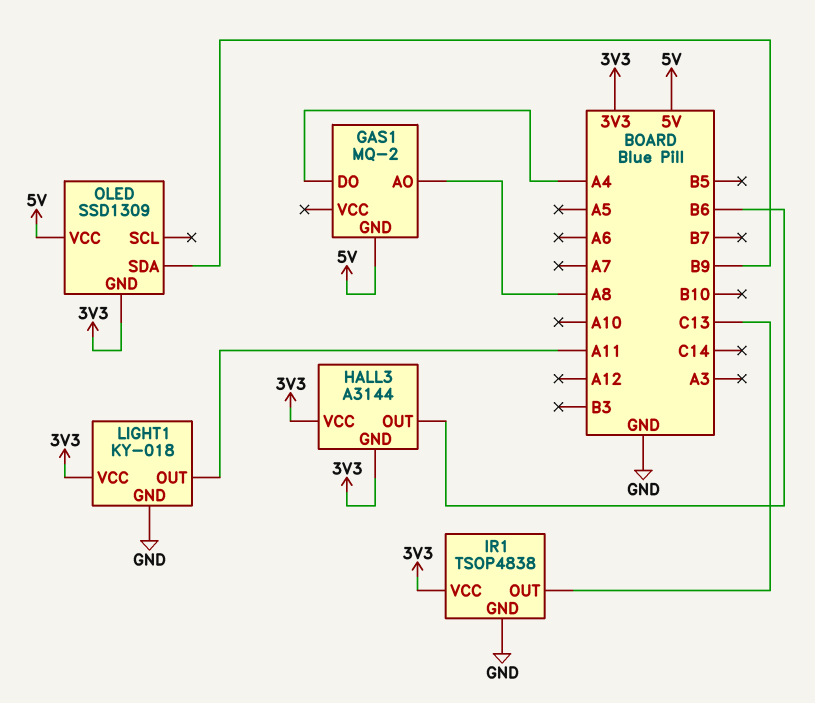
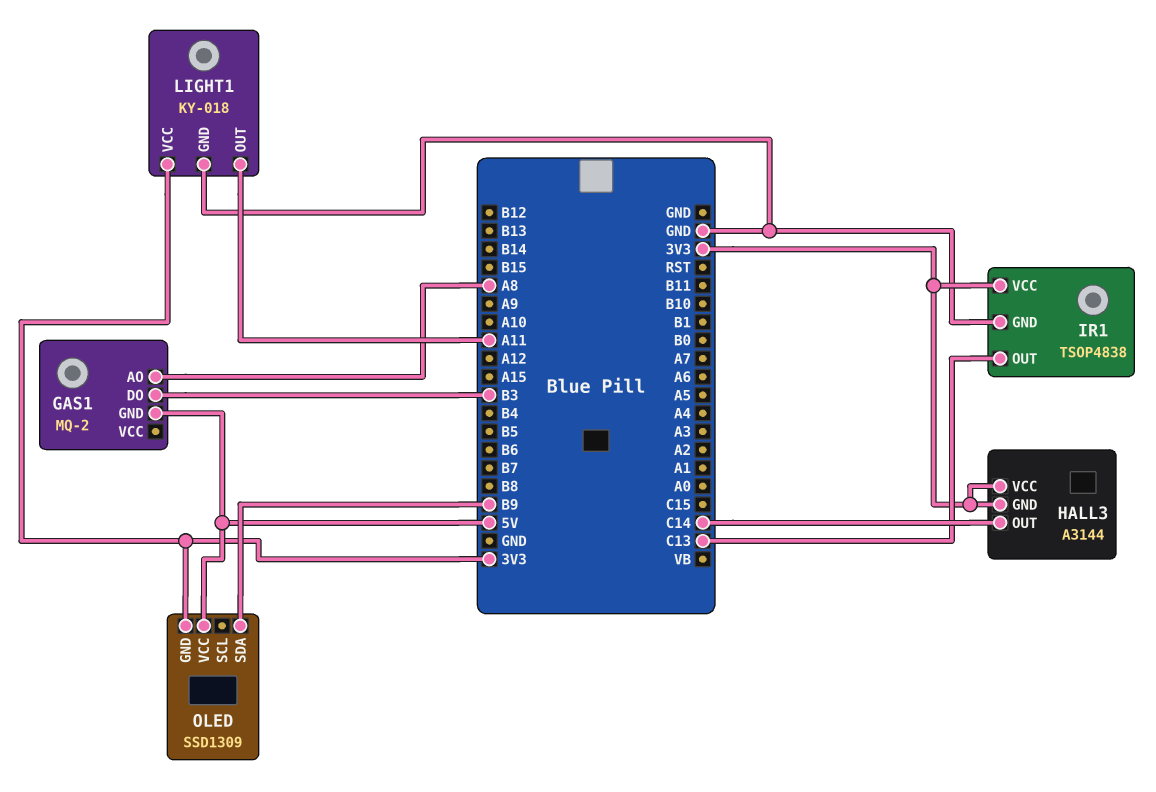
GAS1 pin DO: A4 -> B3
HALL3 pin OUT: B6 -> C14

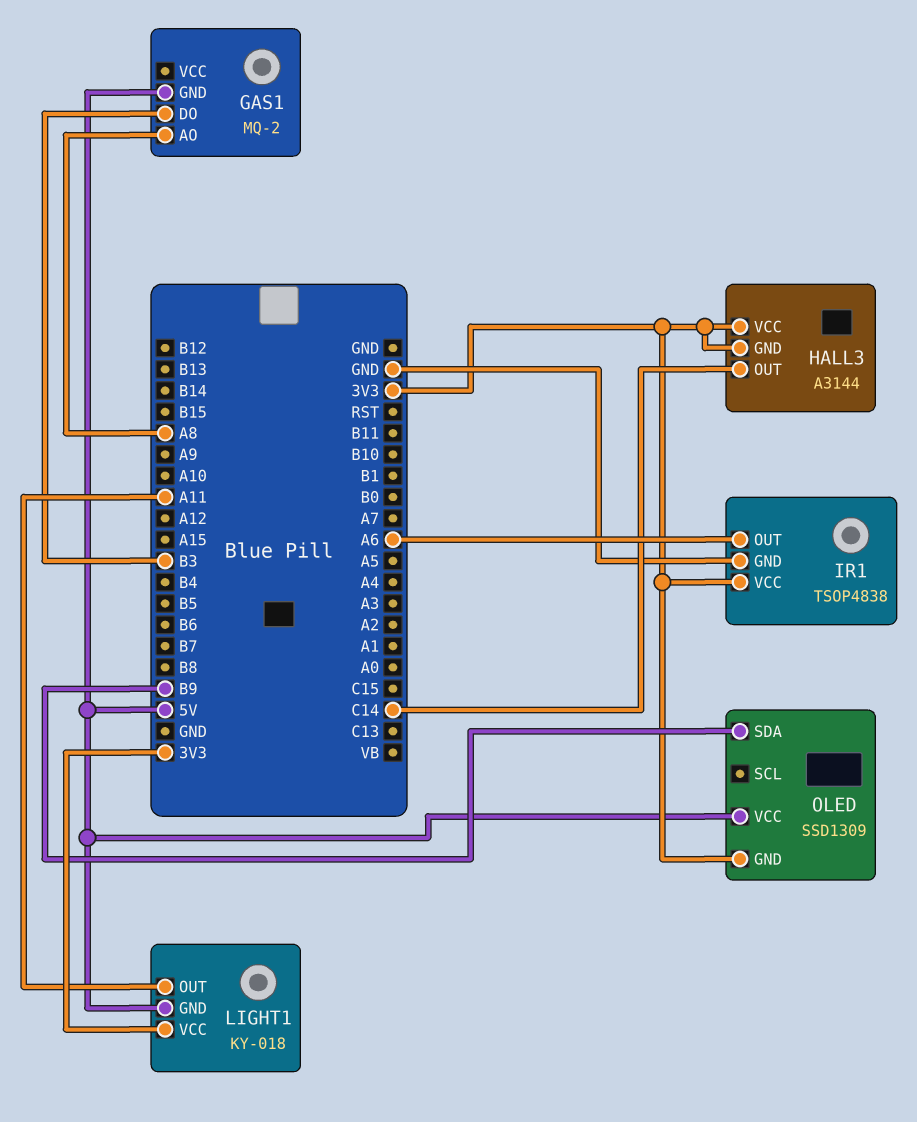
IR1 pin OUT: C13 -> A6
LIGHT1 pin GND: GND -> 5V

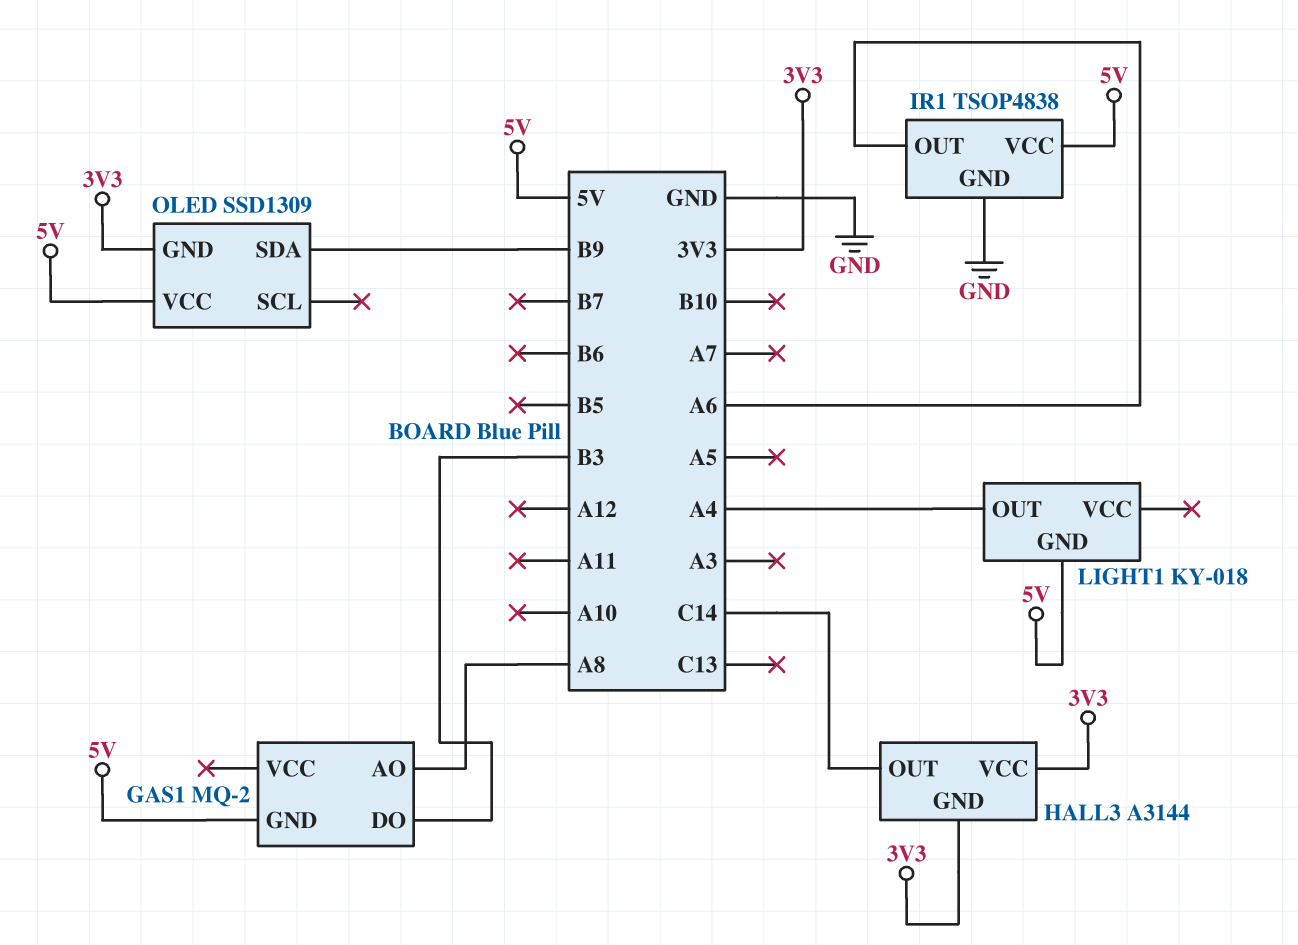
IR1 pin VCC: 3V3 -> 5V
LIGHT1 pin OUT: A11 -> A4
LIGHT1 pin VCC: 3V3 -> none

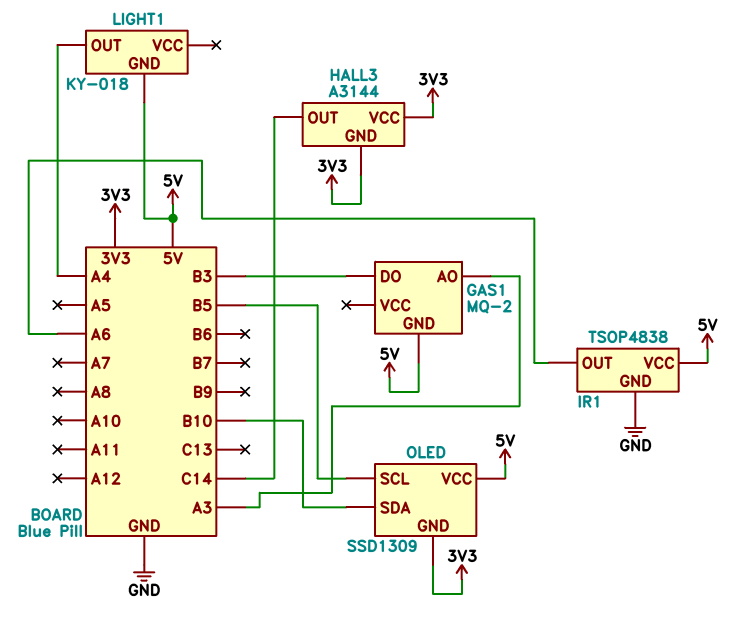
GAS1 pin AO: A8 -> A3
OLED pin SCL: none -> B5
OLED pin SDA: B9 -> B10

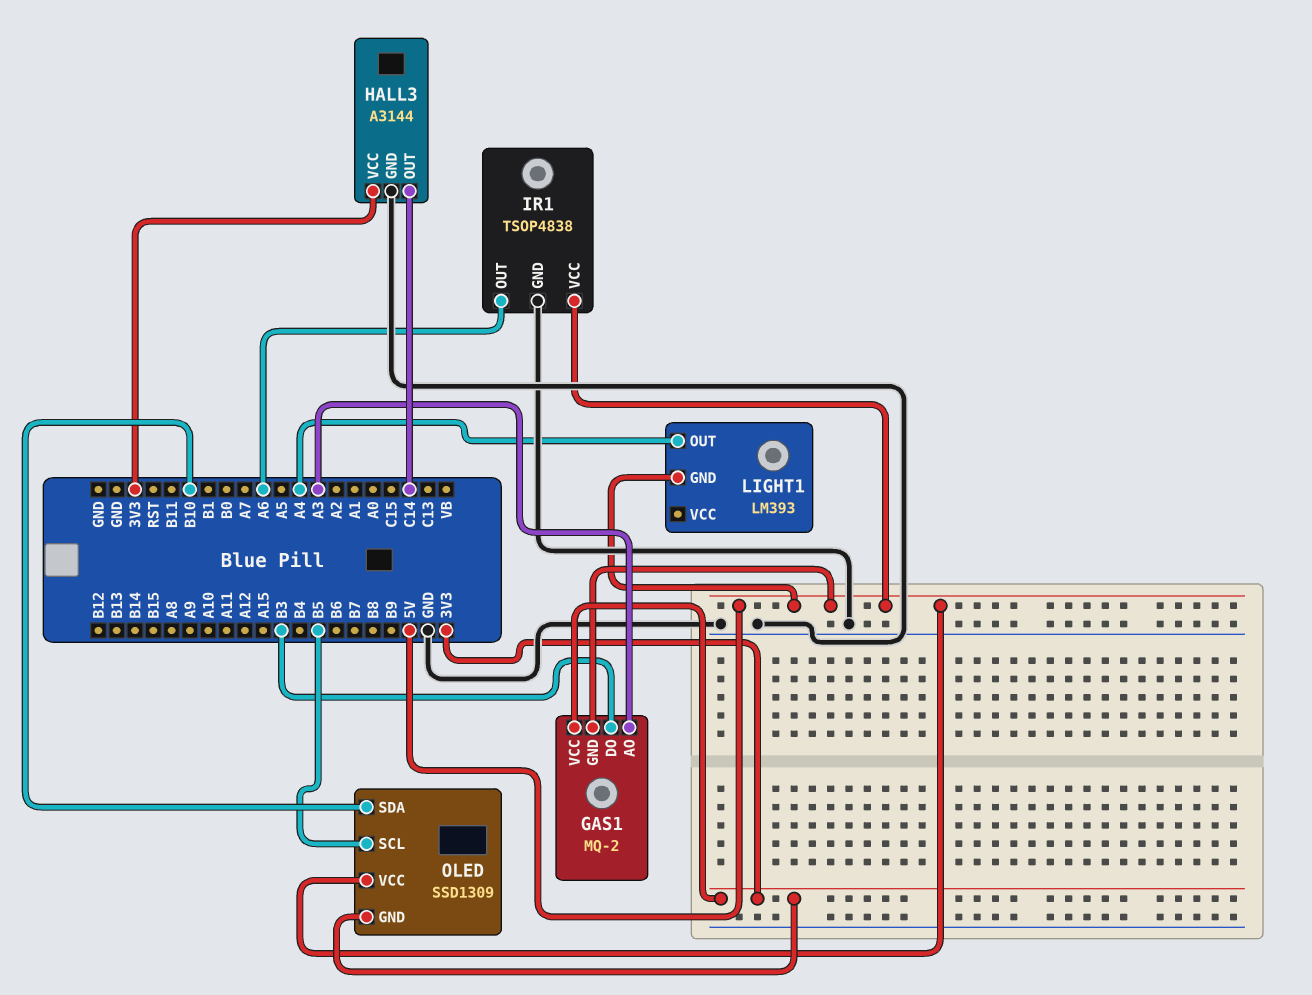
GAS1 pin VCC: none -> 3V3
HALL3 pin GND: 3V3 -> GND
LIGHT1: KY-018 -> LM393

